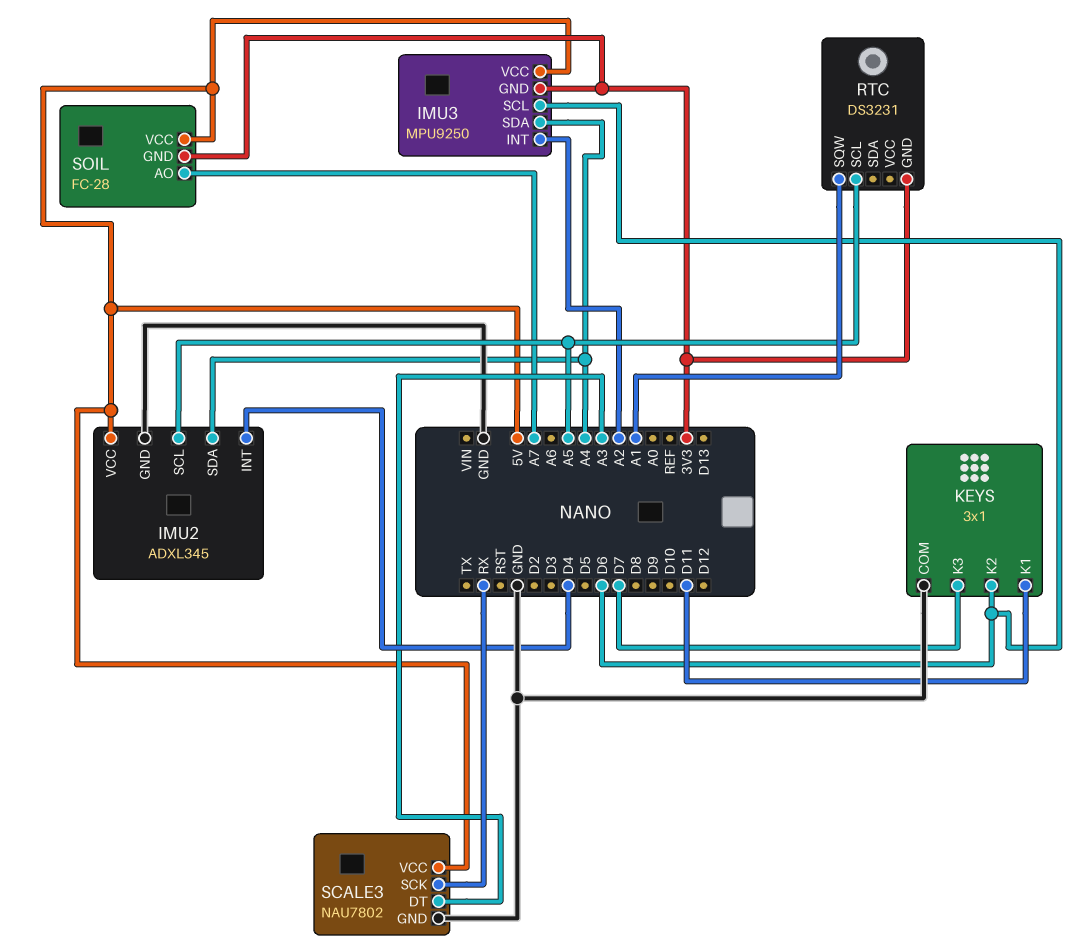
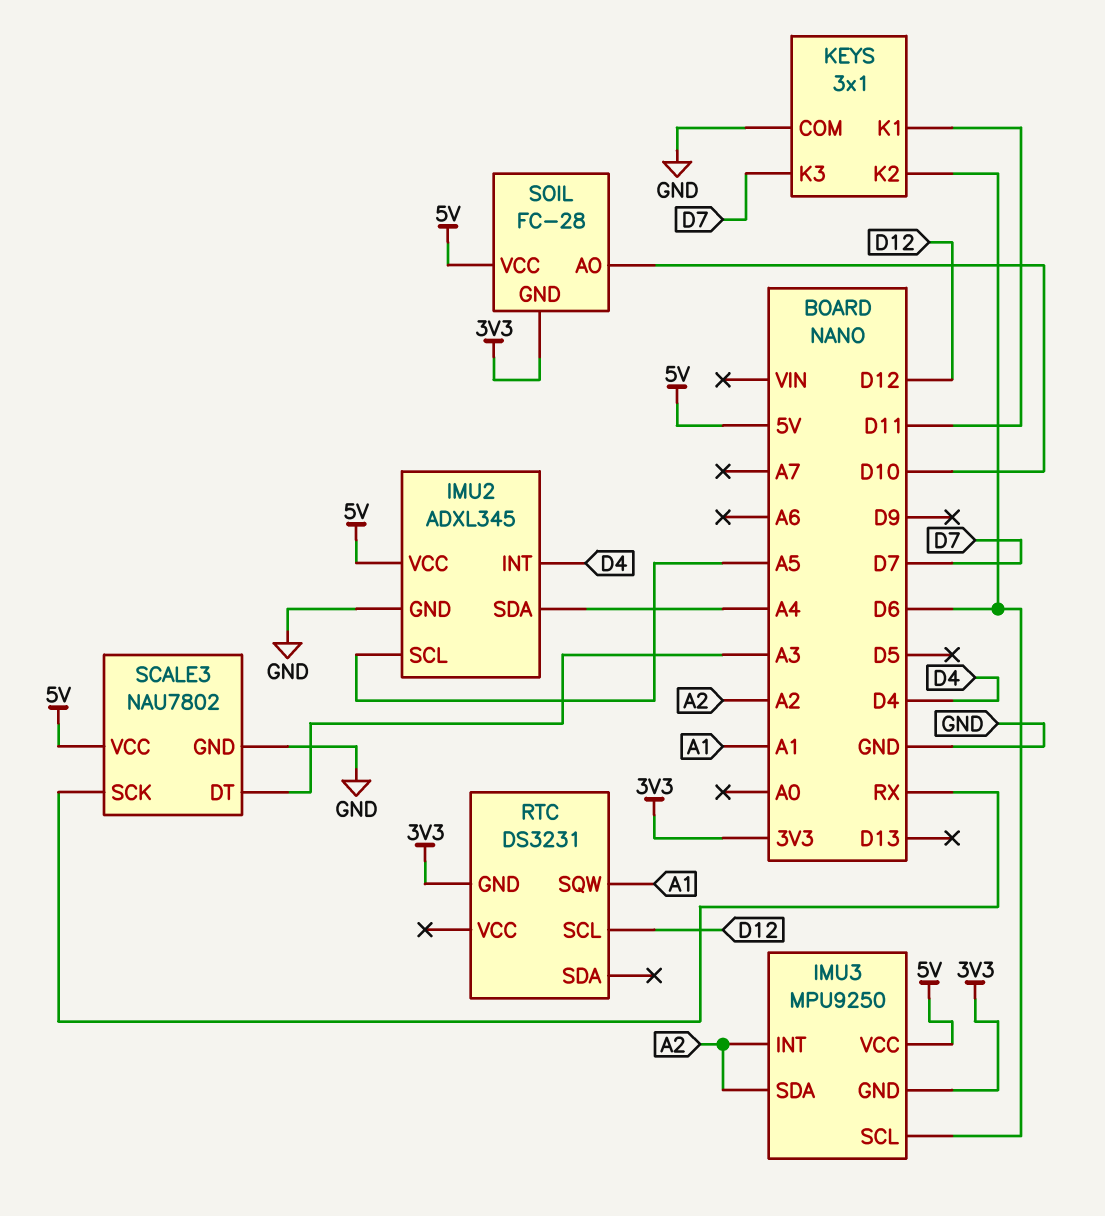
IMU3 pin SDA: A4 -> A2
RTC pin SCL: A5 -> D12
SOIL pin AO: A7 -> D10

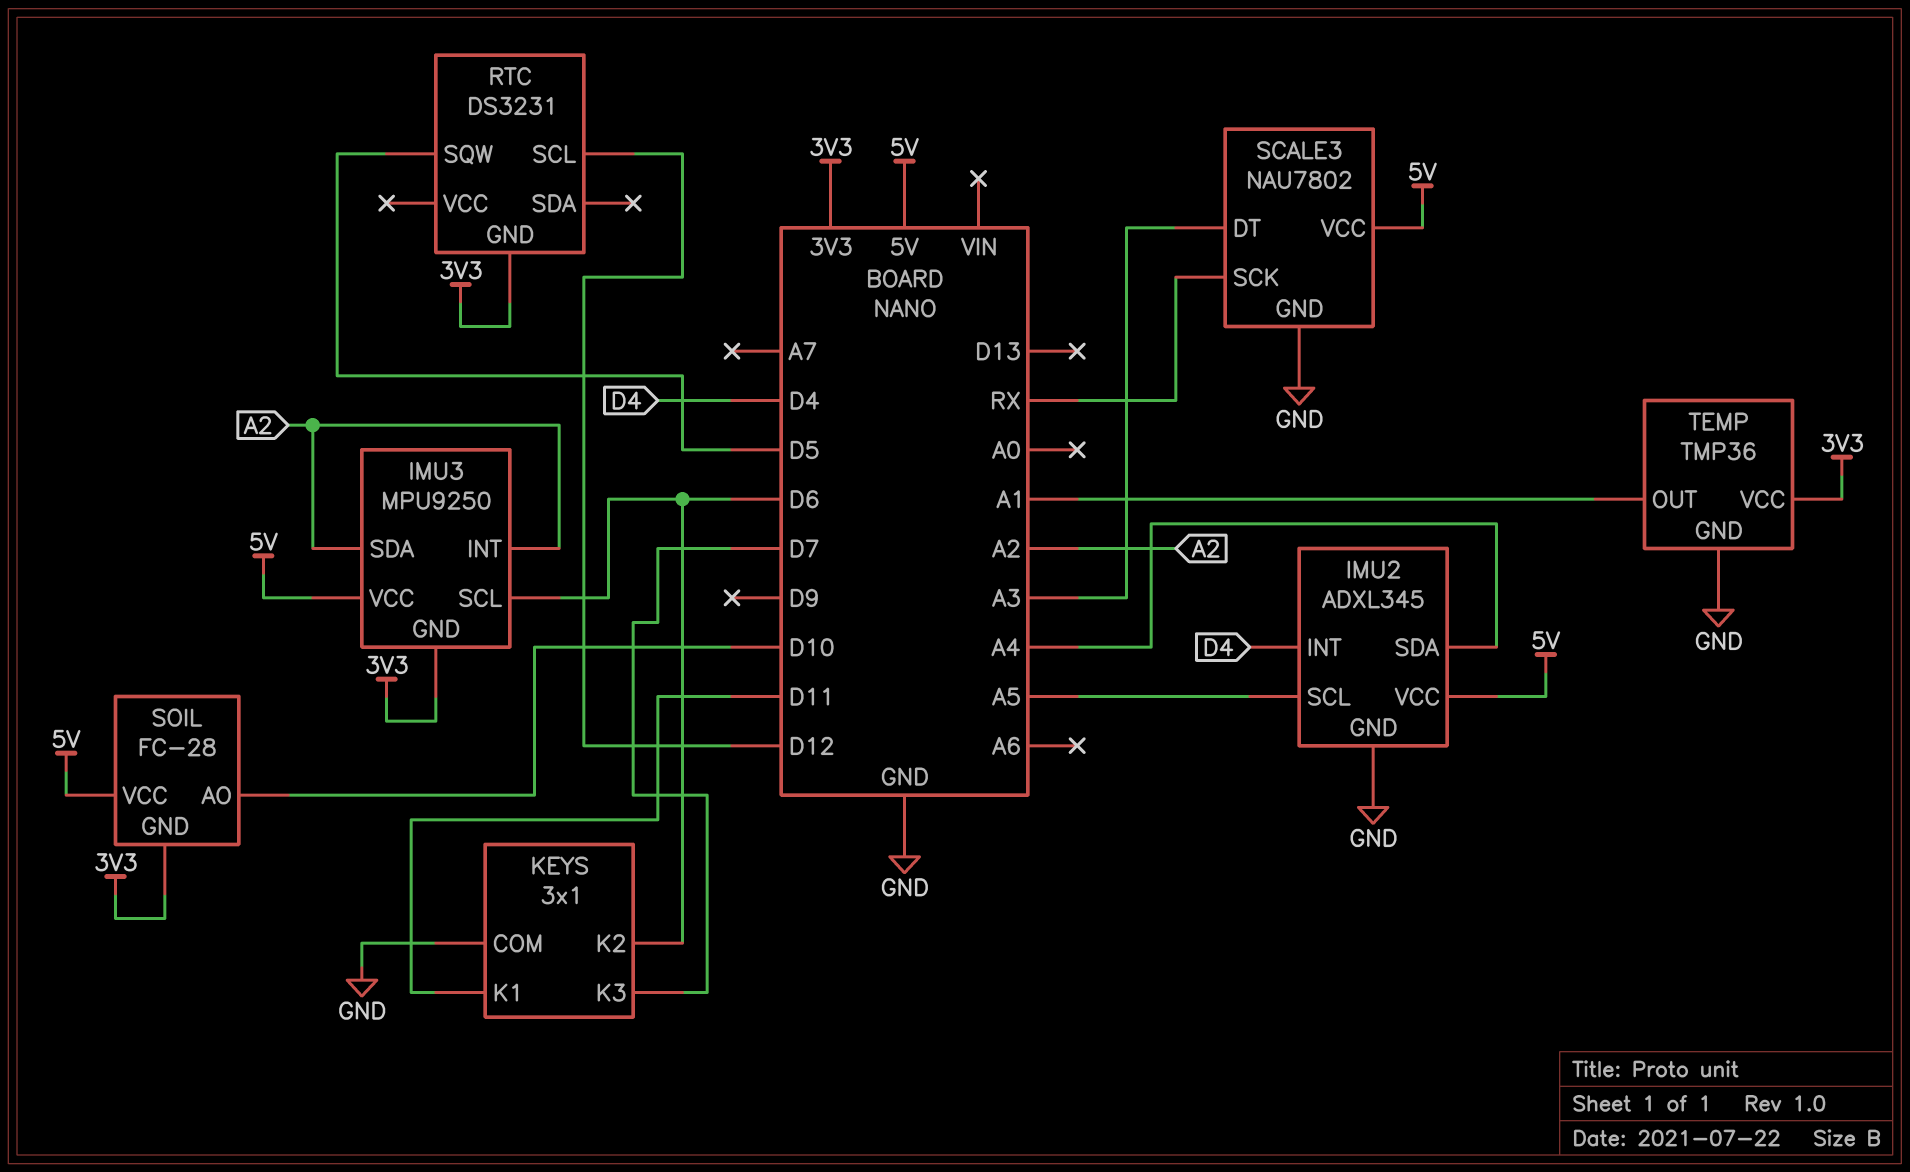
RTC pin SQW: A1 -> D5
TEMP: none -> TMP36
TEMP pin GND: none -> GND
TEMP pin OUT: none -> A1
TEMP pin VCC: none -> 3V3

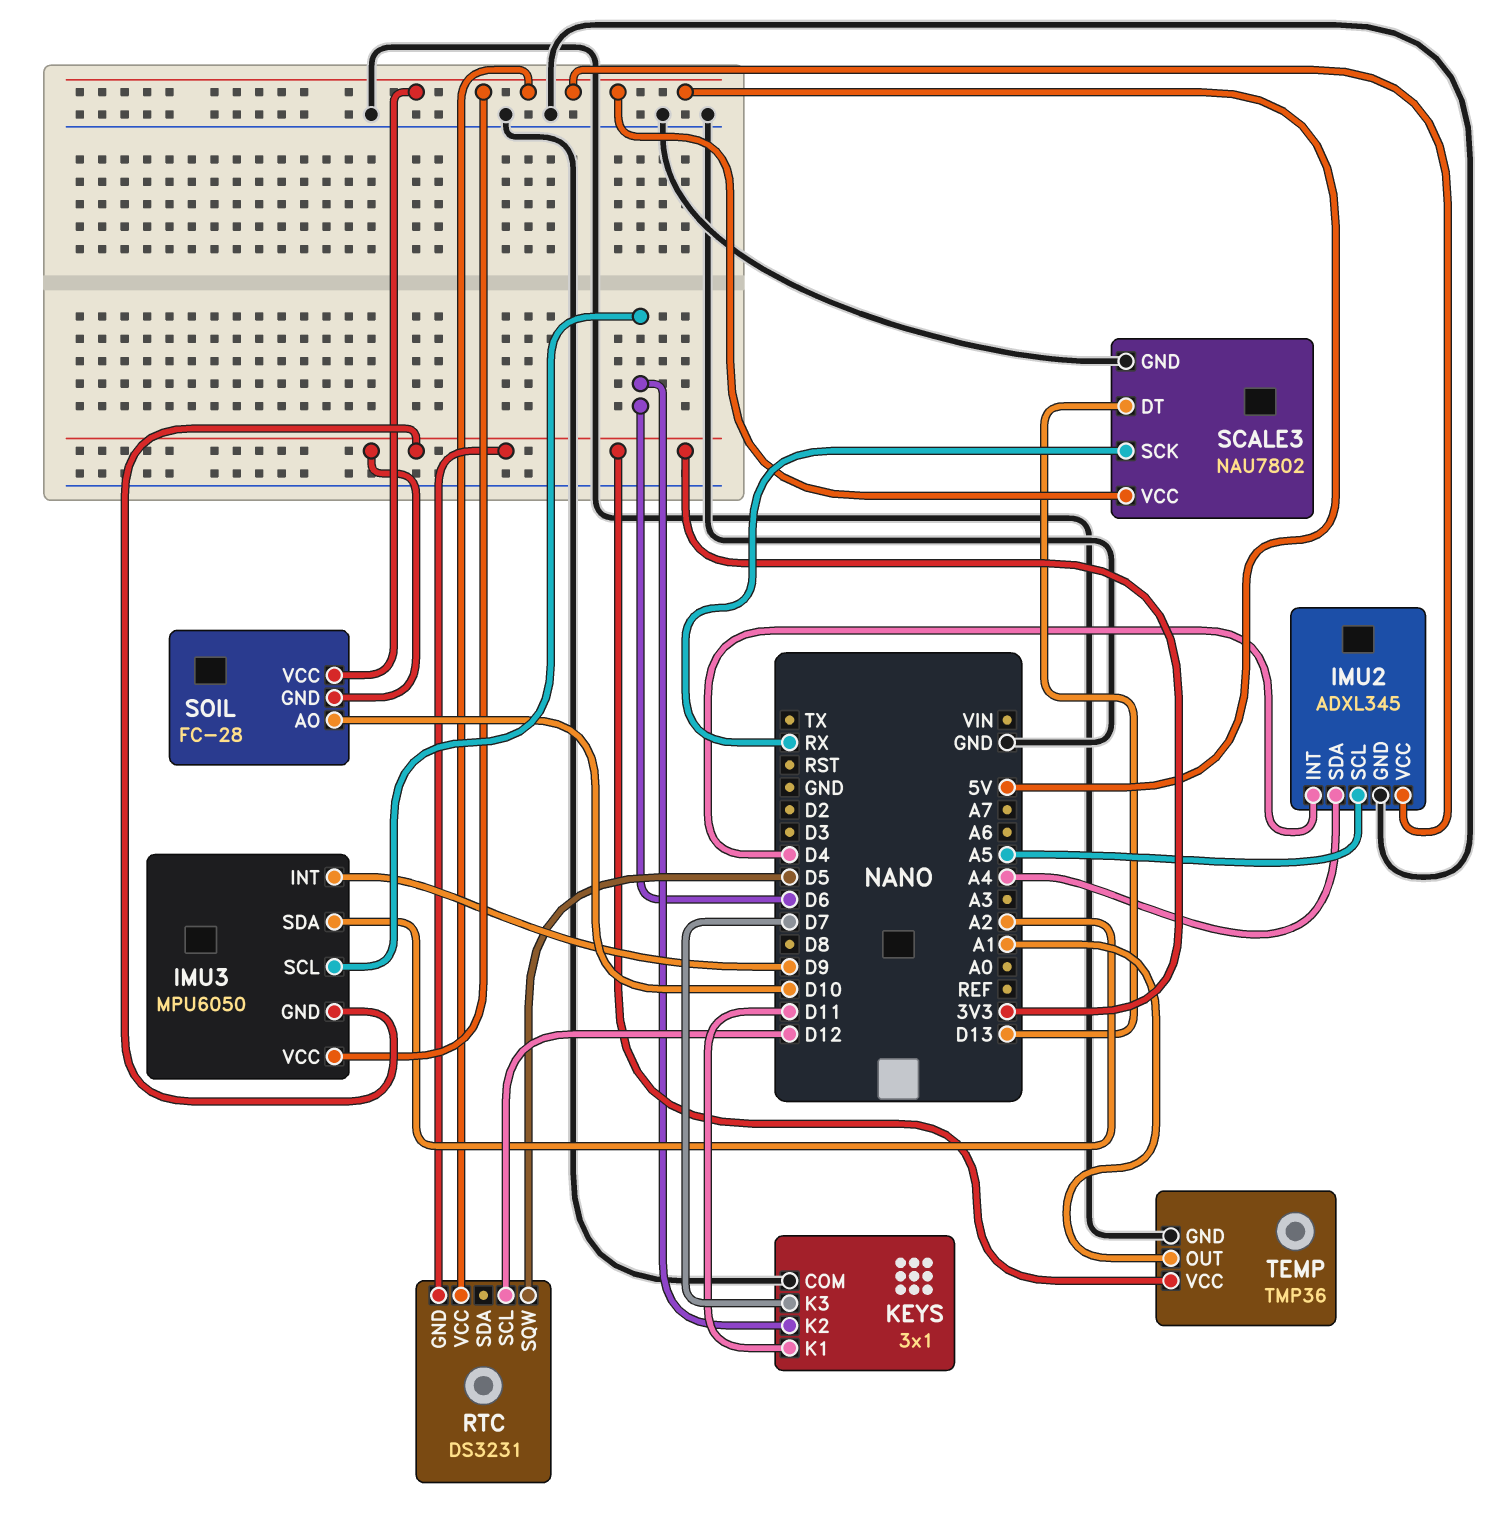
IMU3: MPU9250 -> MPU6050
IMU3 pin INT: A2 -> D9
RTC pin VCC: none -> 5V
SCALE3 pin DT: A3 -> D13

